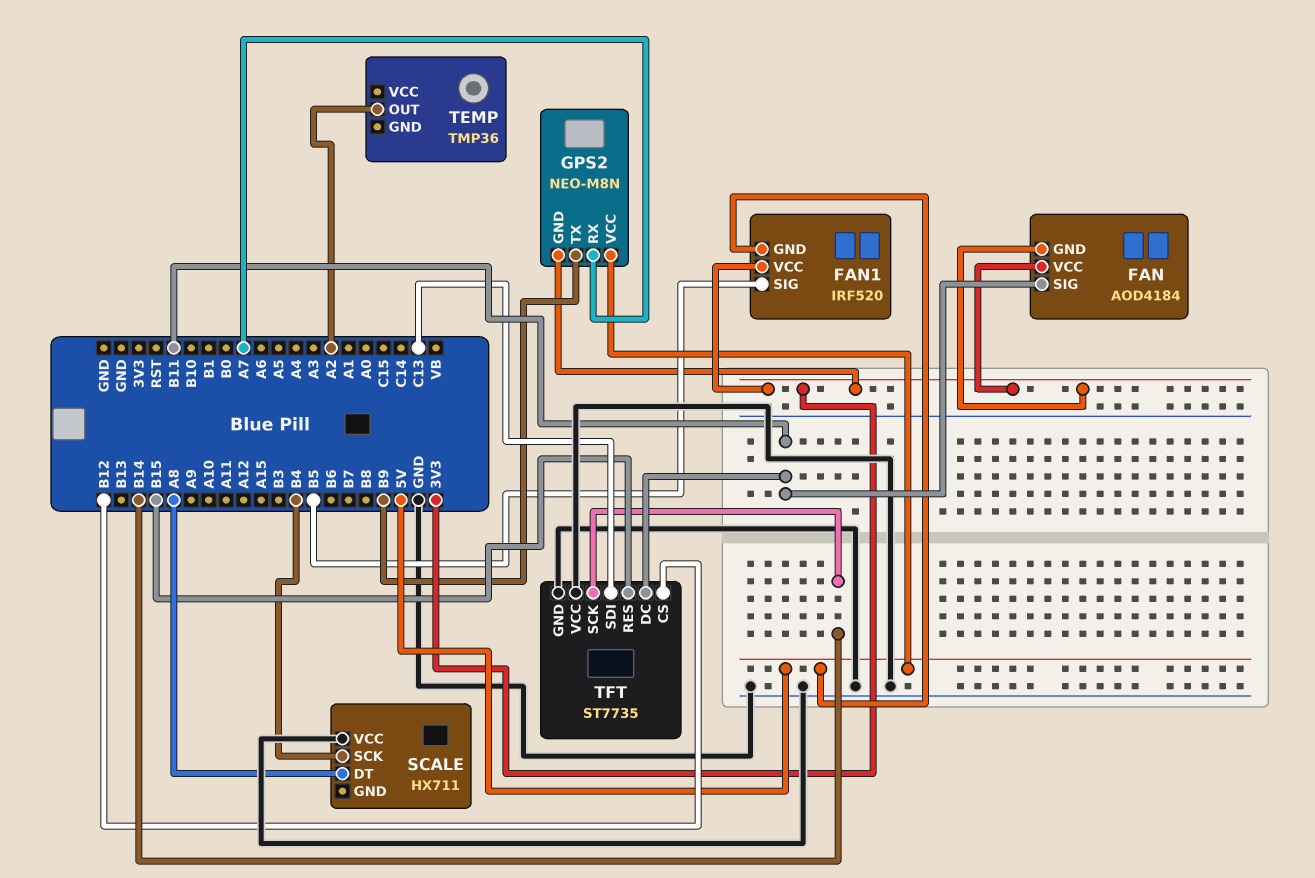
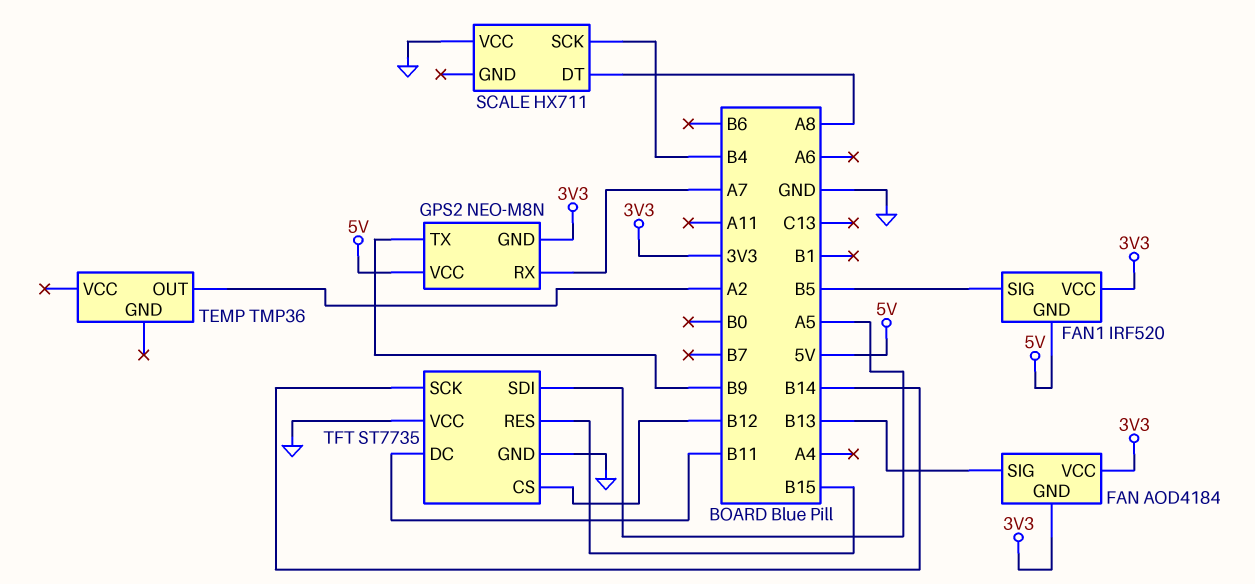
FAN pin SIG: B11 -> B13
TFT pin SDI: C13 -> A5

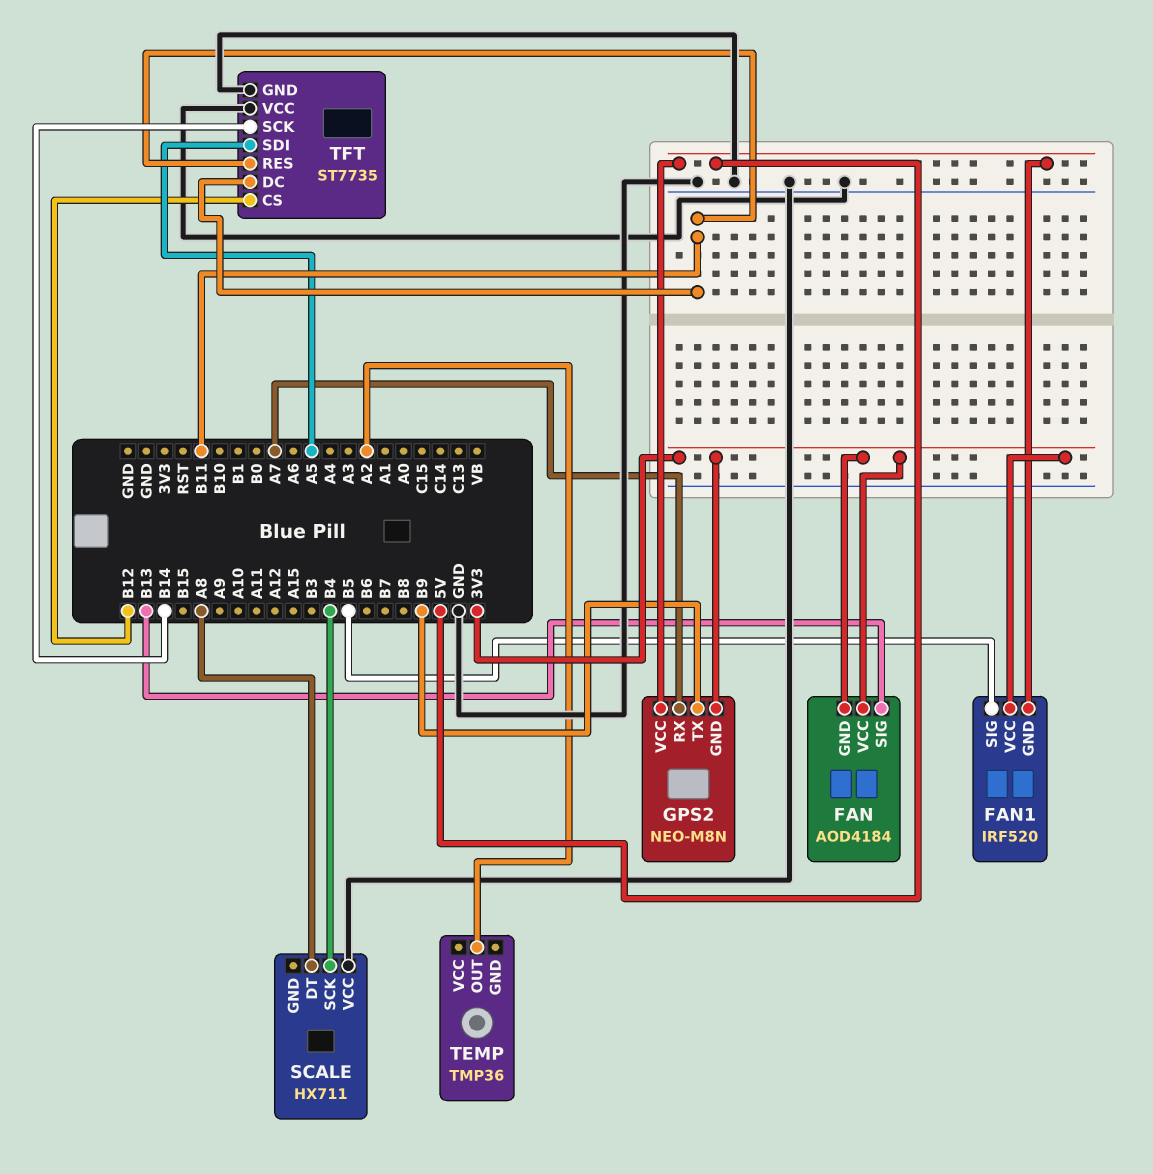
TFT pin RES: B15 -> B11

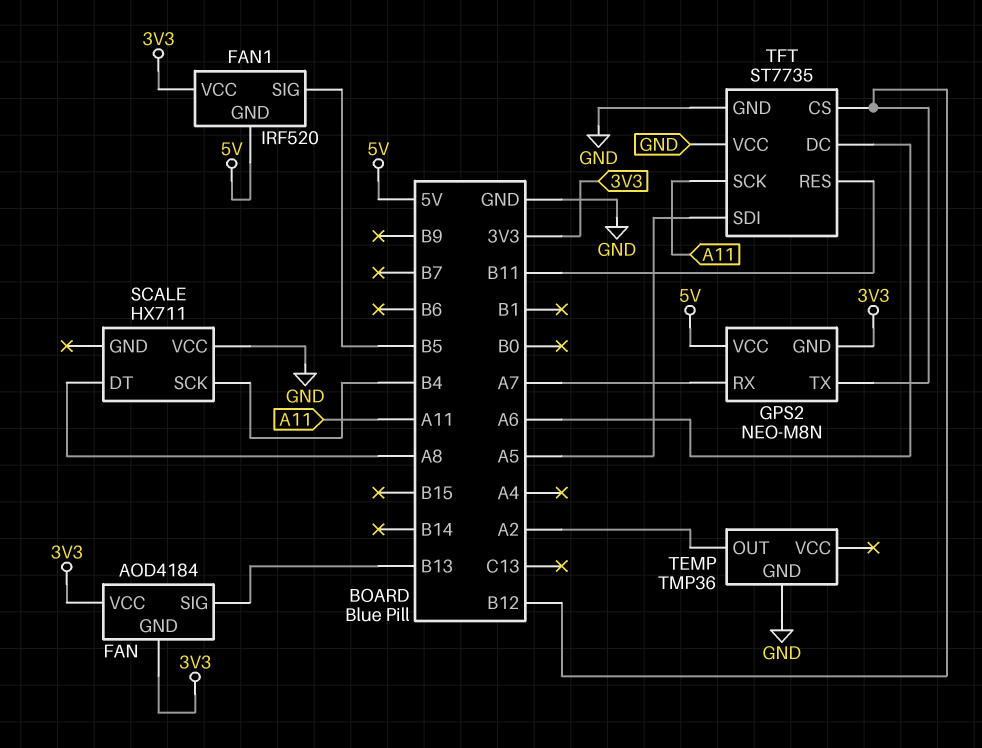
GPS2 pin TX: B9 -> B12
TEMP pin GND: none -> GND
TFT pin DC: B11 -> A6
TFT pin SCK: B14 -> A11

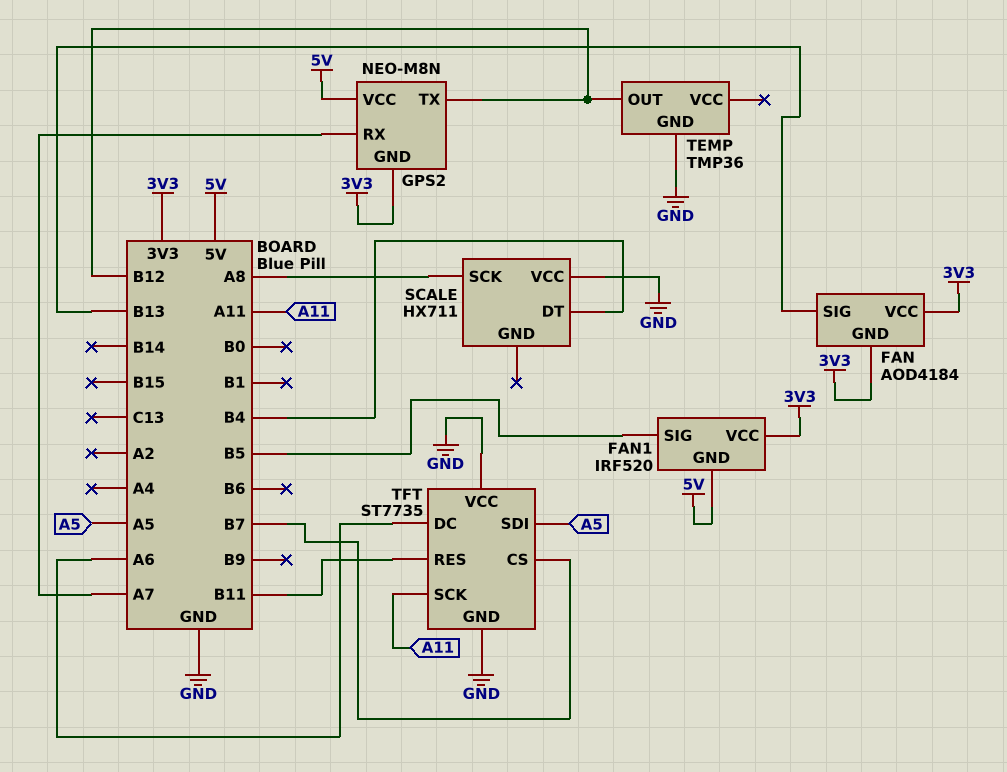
SCALE pin DT: A8 -> B4
SCALE pin SCK: B4 -> A8
TEMP pin OUT: A2 -> B12
TFT pin CS: B12 -> B7

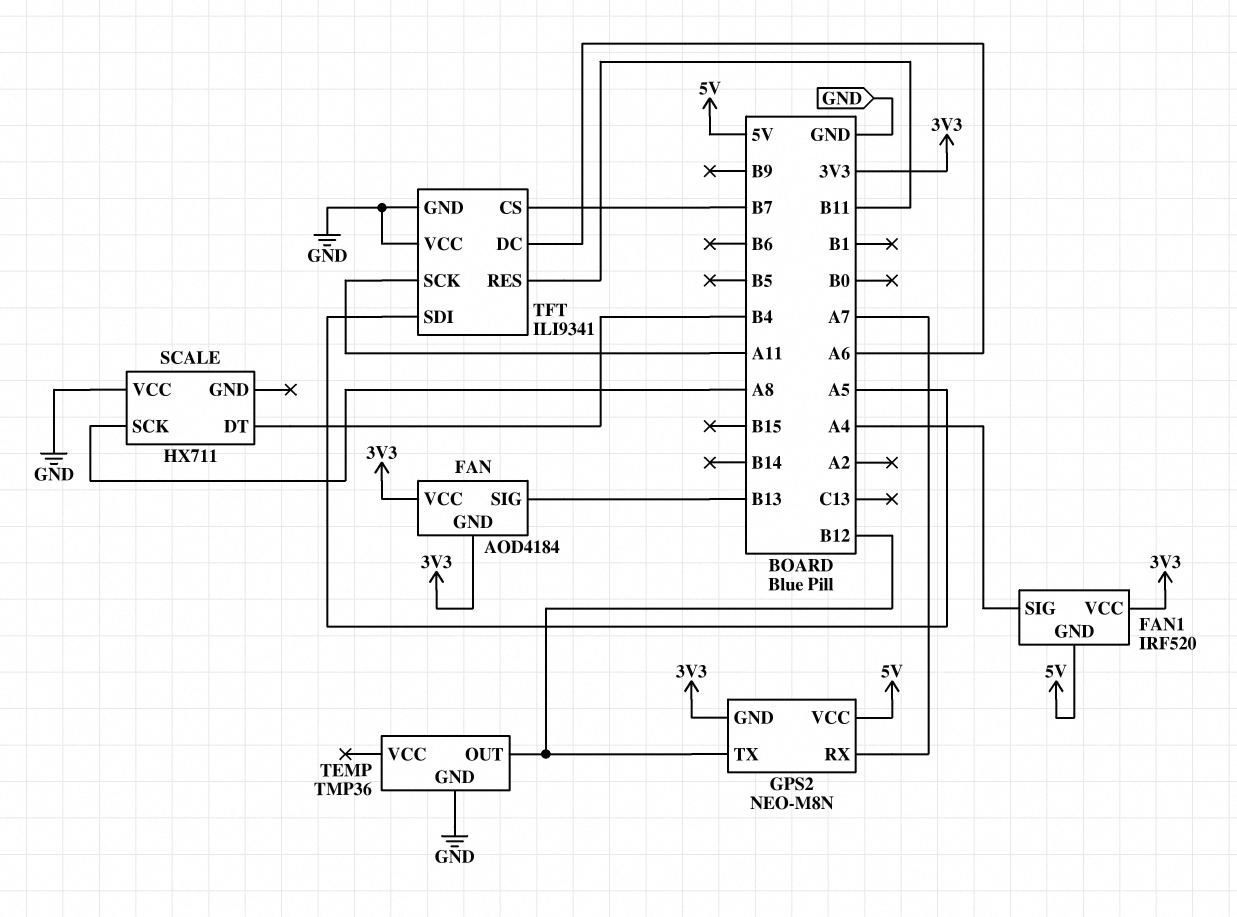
FAN1 pin SIG: B5 -> A4
TFT: ST7735 -> ILI9341

